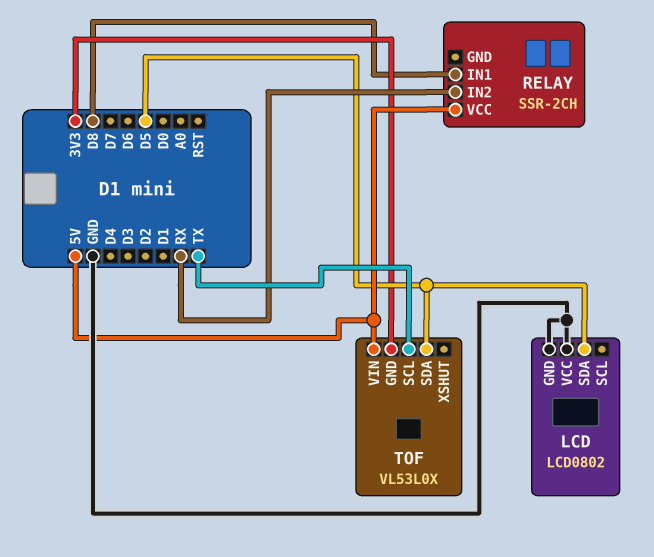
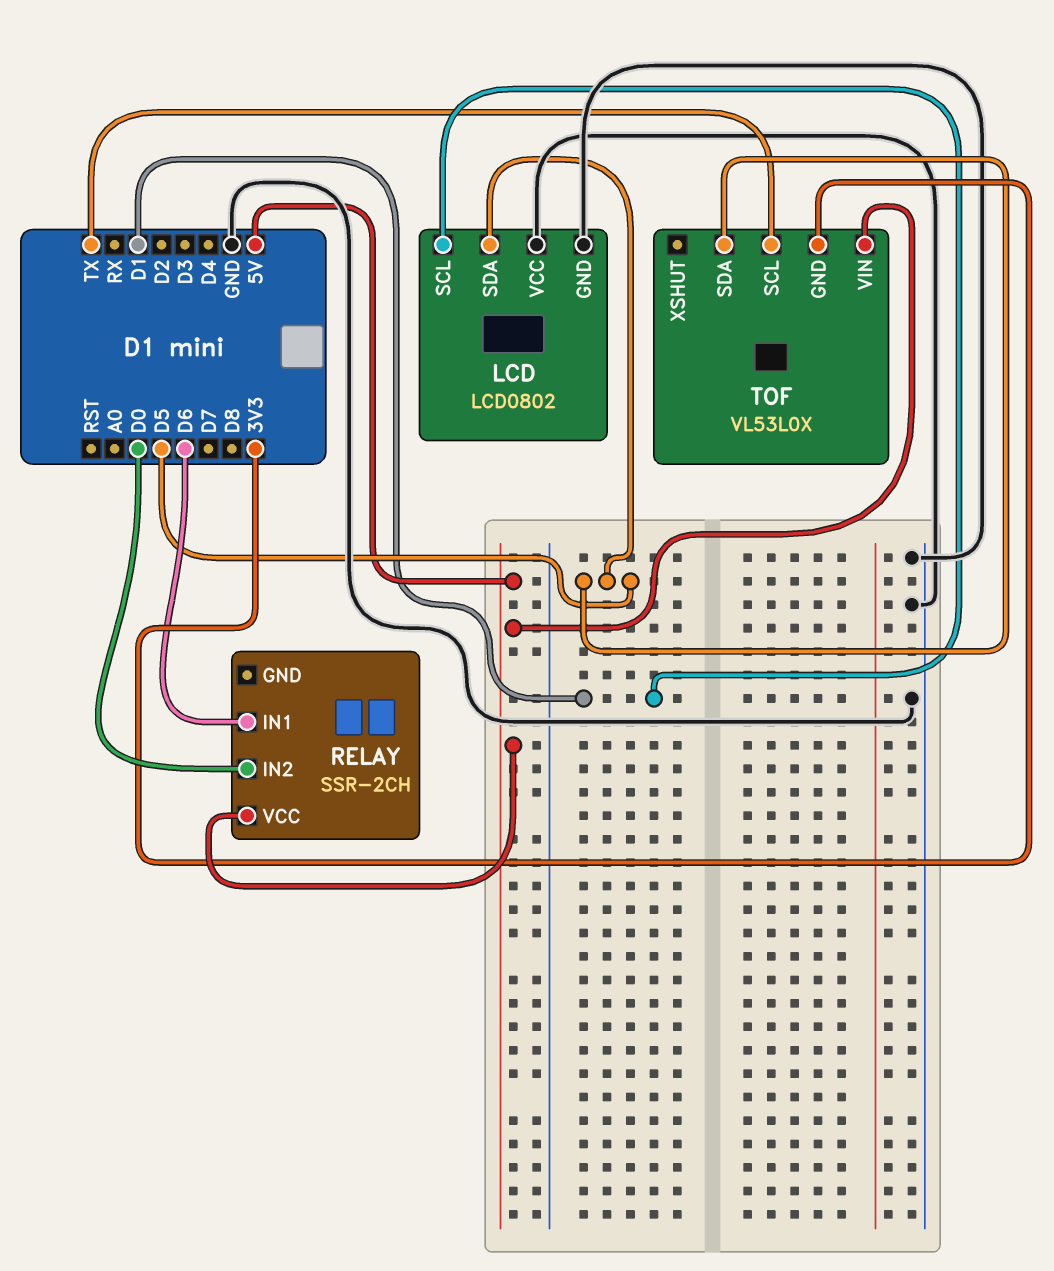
LCD pin SCL: none -> D1
RELAY pin IN1: D8 -> D6
RELAY pin IN2: RX -> D0

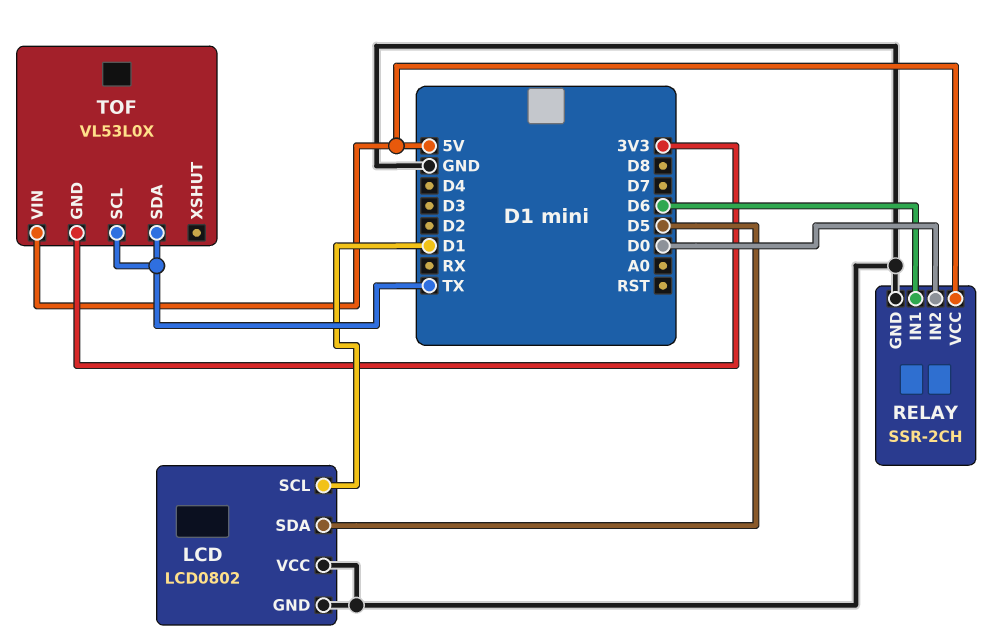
RELAY pin GND: none -> GND
TOF pin SDA: D5 -> TX

